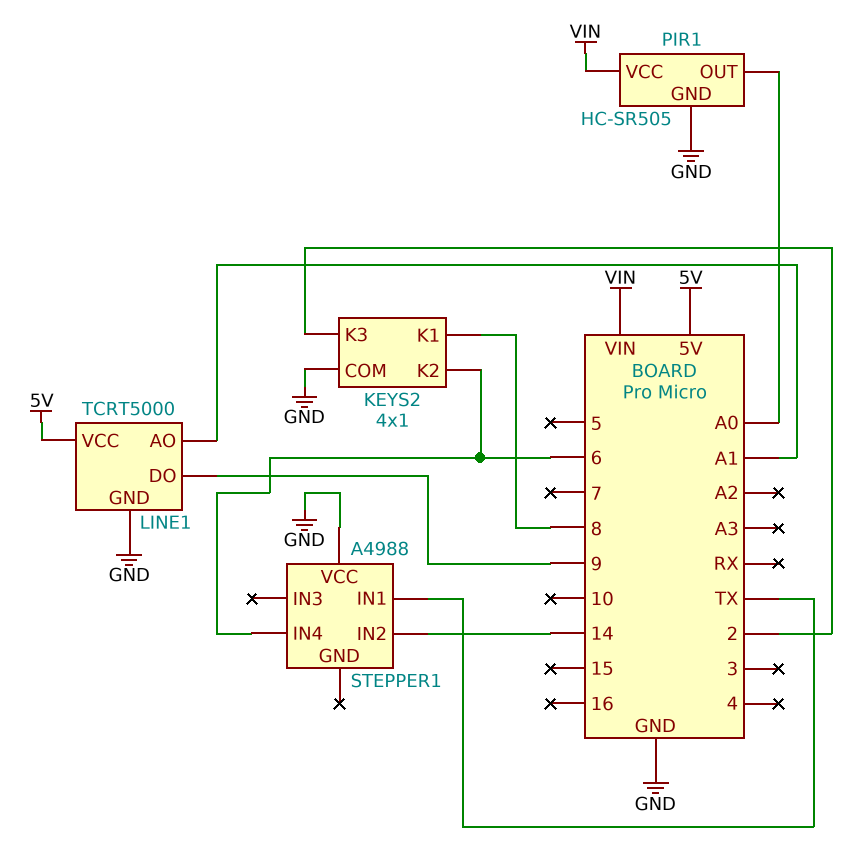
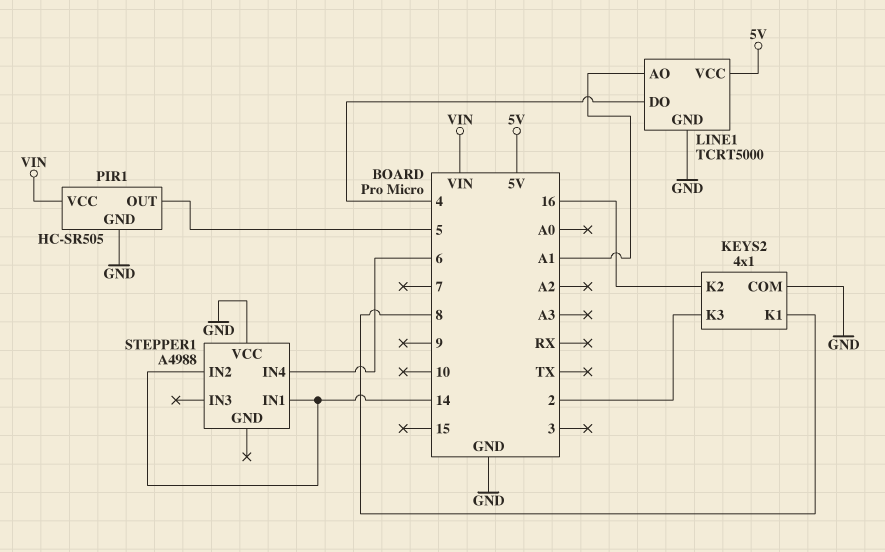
KEYS2 pin K2: 6 -> 16
LINE1 pin DO: 9 -> 4
PIR1 pin OUT: A0 -> 5
STEPPER1 pin IN1: TX -> 14

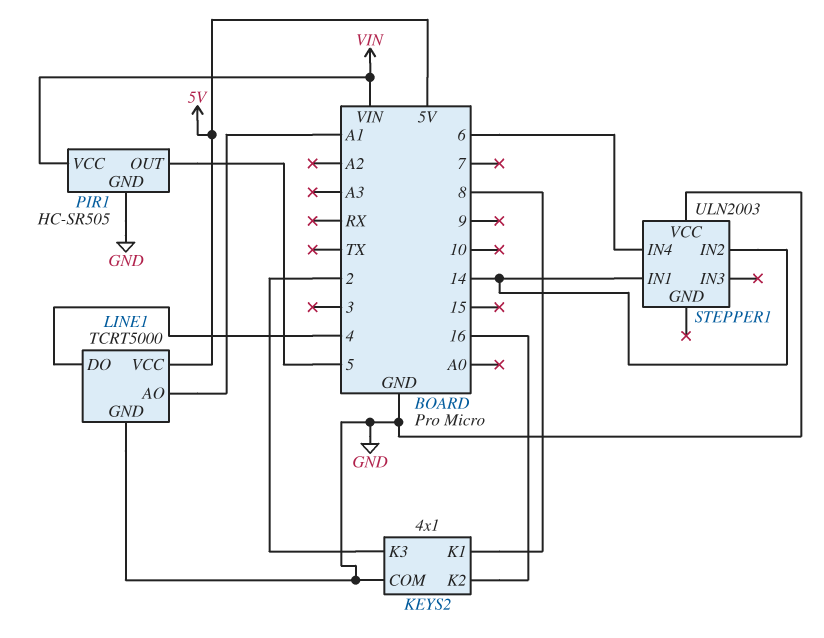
STEPPER1: A4988 -> ULN2003

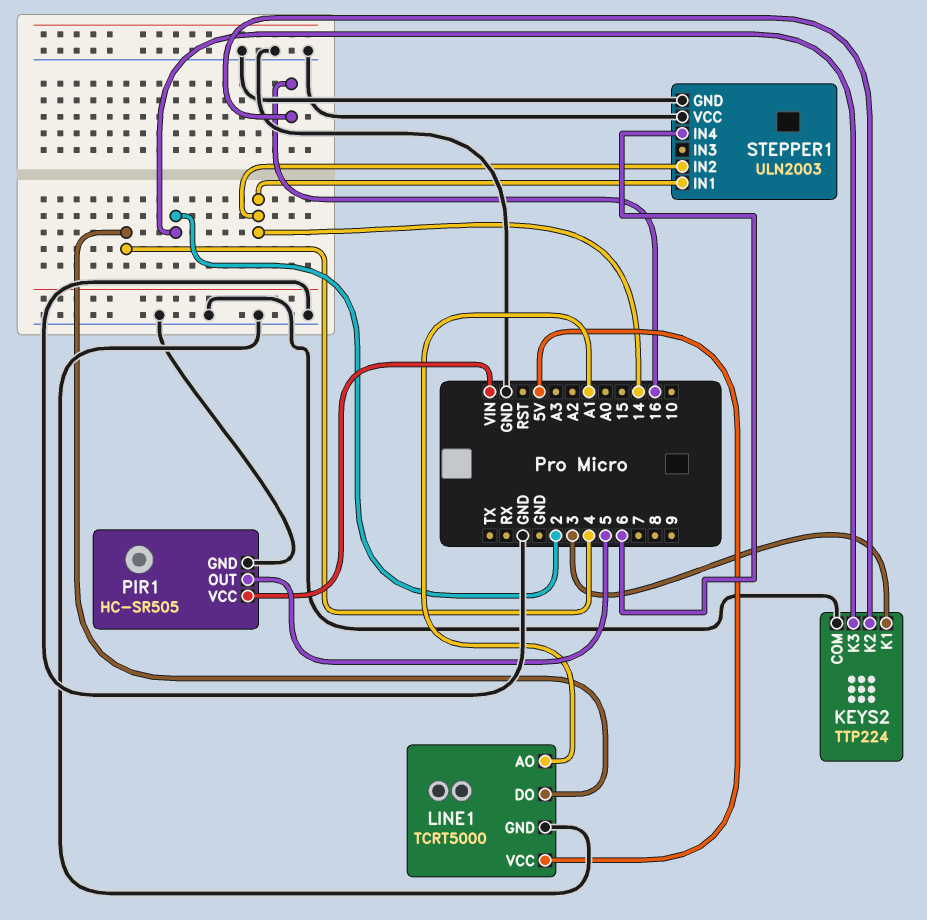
KEYS2: 4x1 -> TTP224
KEYS2 pin K1: 8 -> 3
STEPPER1 pin GND: none -> GND

